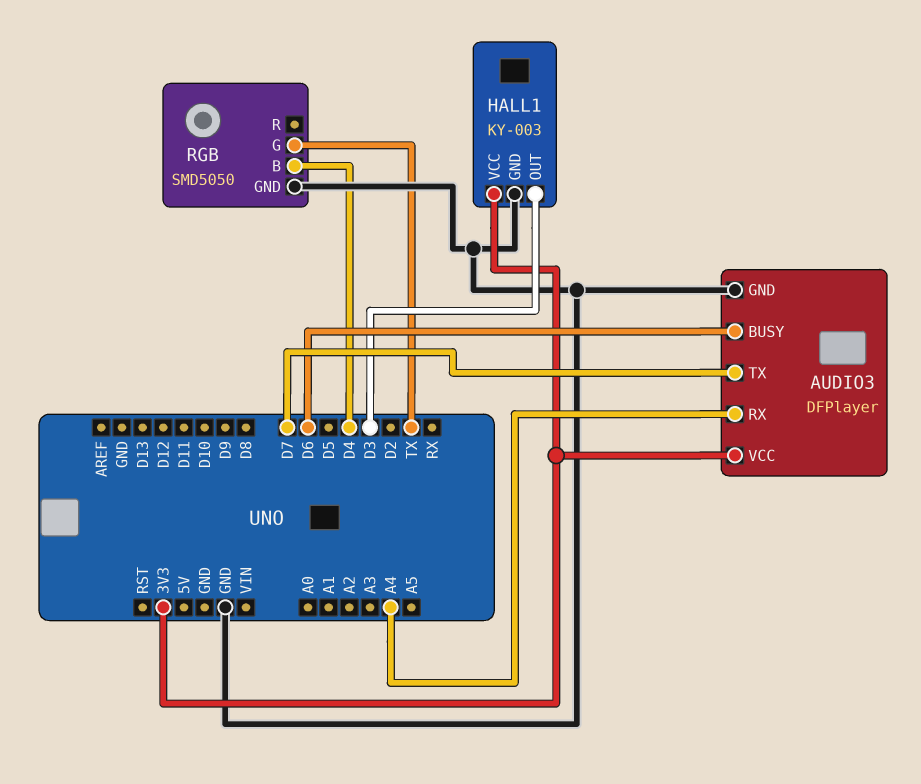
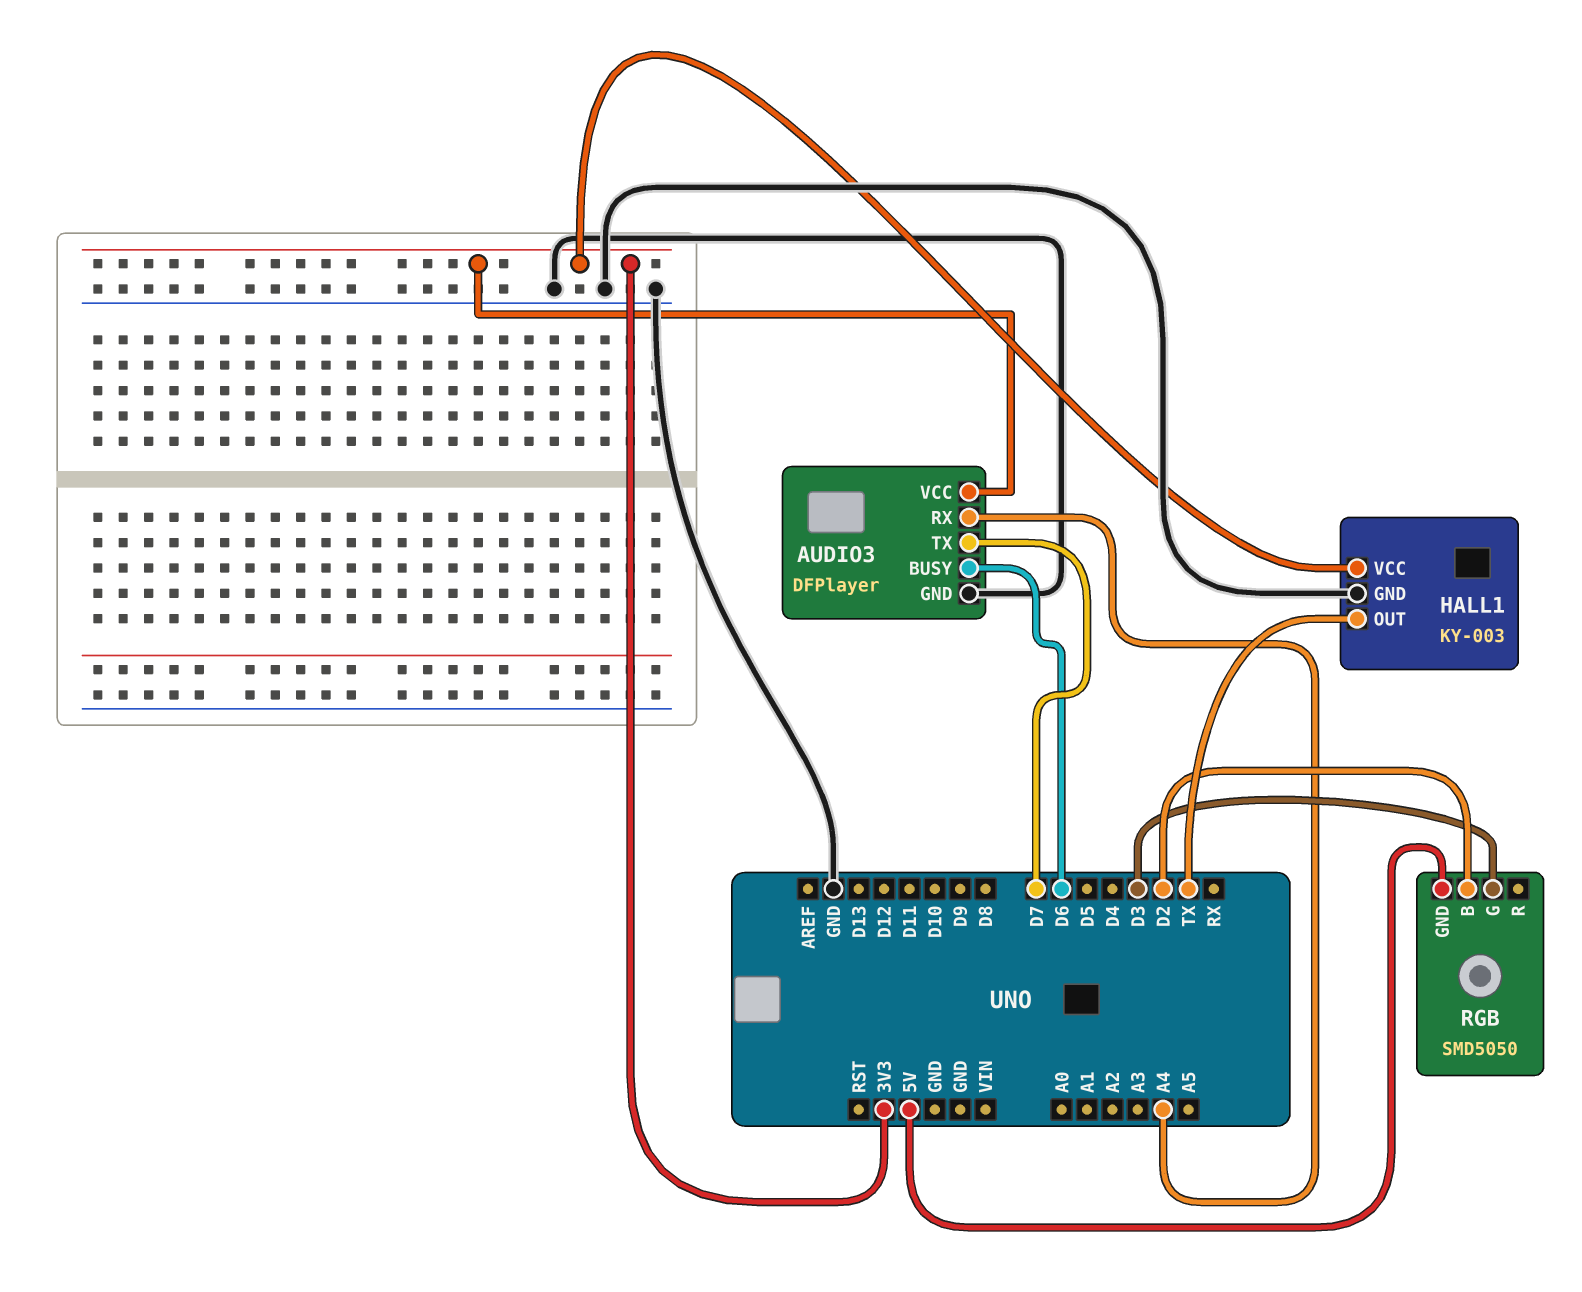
HALL1 pin OUT: D3 -> TX
RGB pin B: D4 -> D2
RGB pin G: TX -> D3
RGB pin GND: GND -> 5V

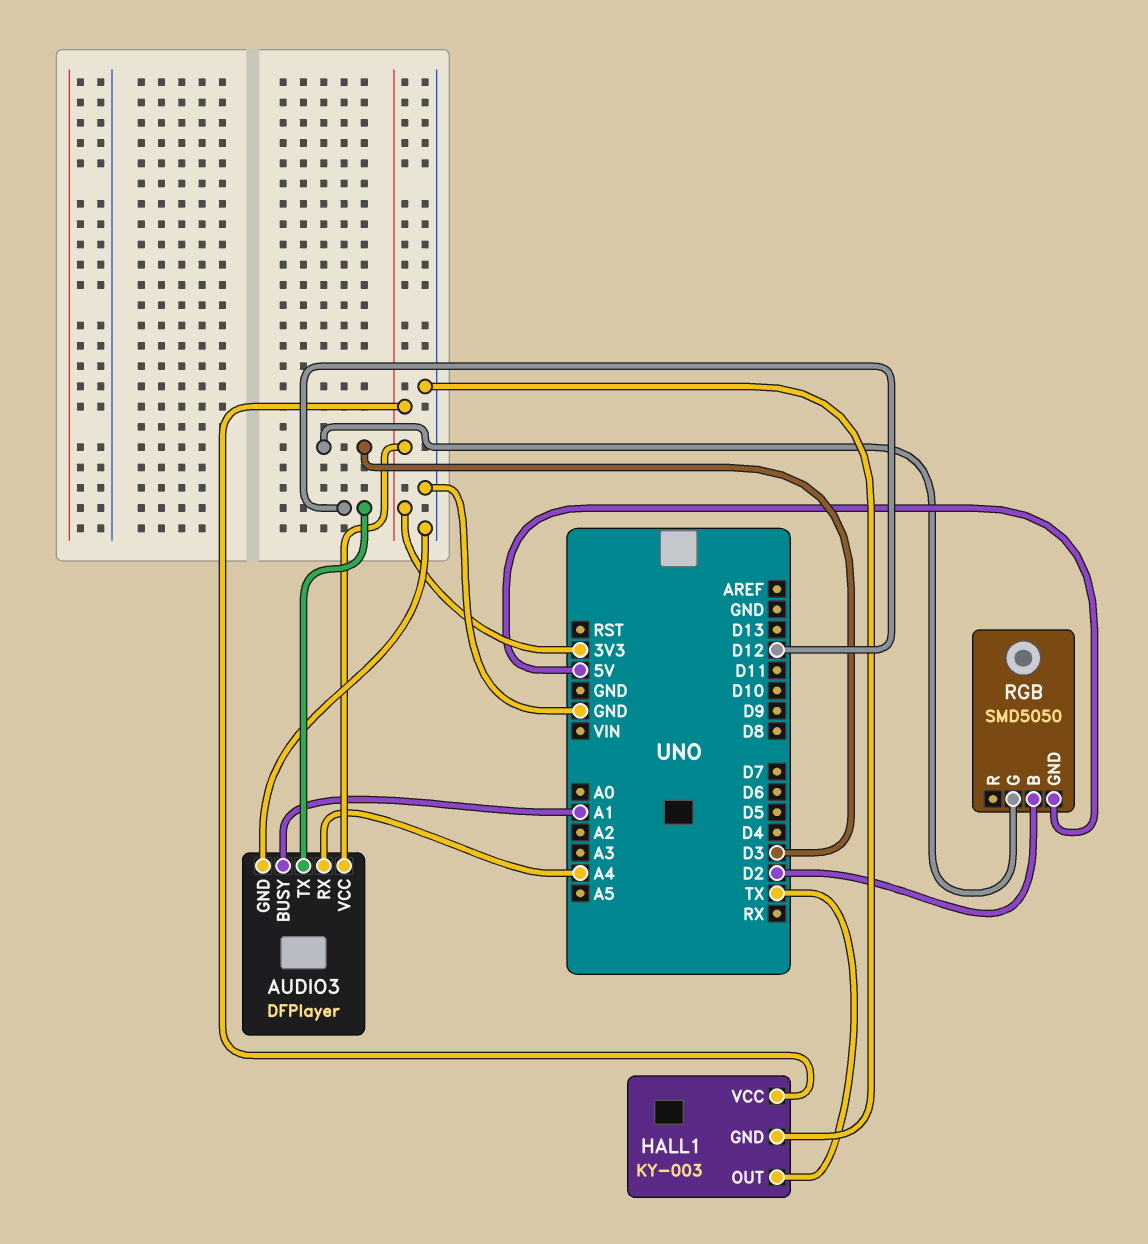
AUDIO3 pin BUSY: D6 -> A1
AUDIO3 pin TX: D7 -> D12

